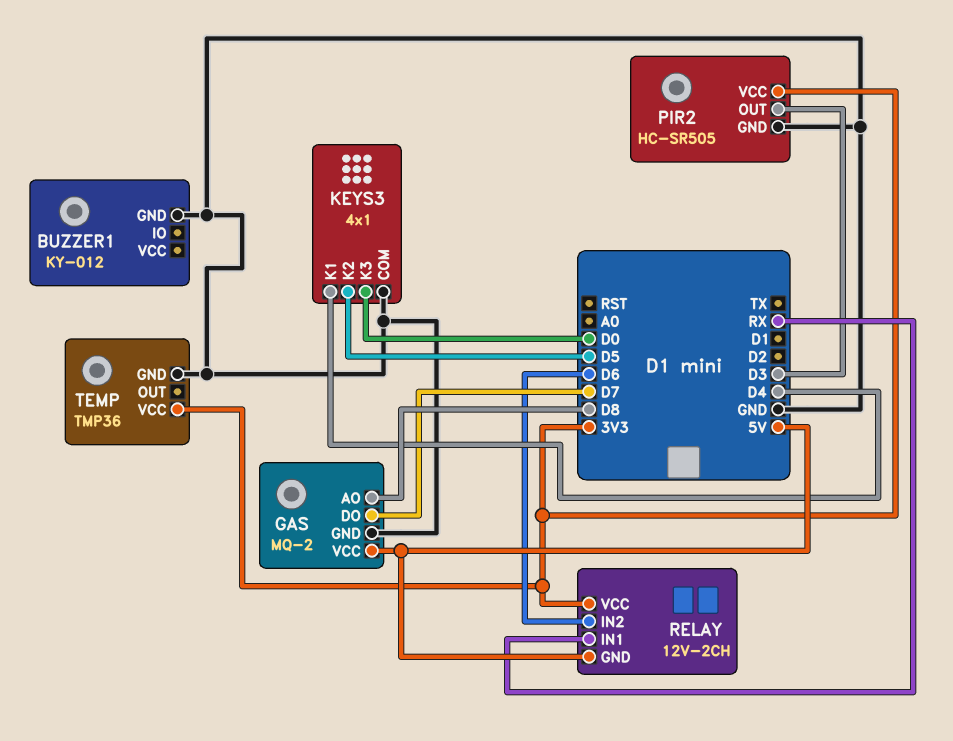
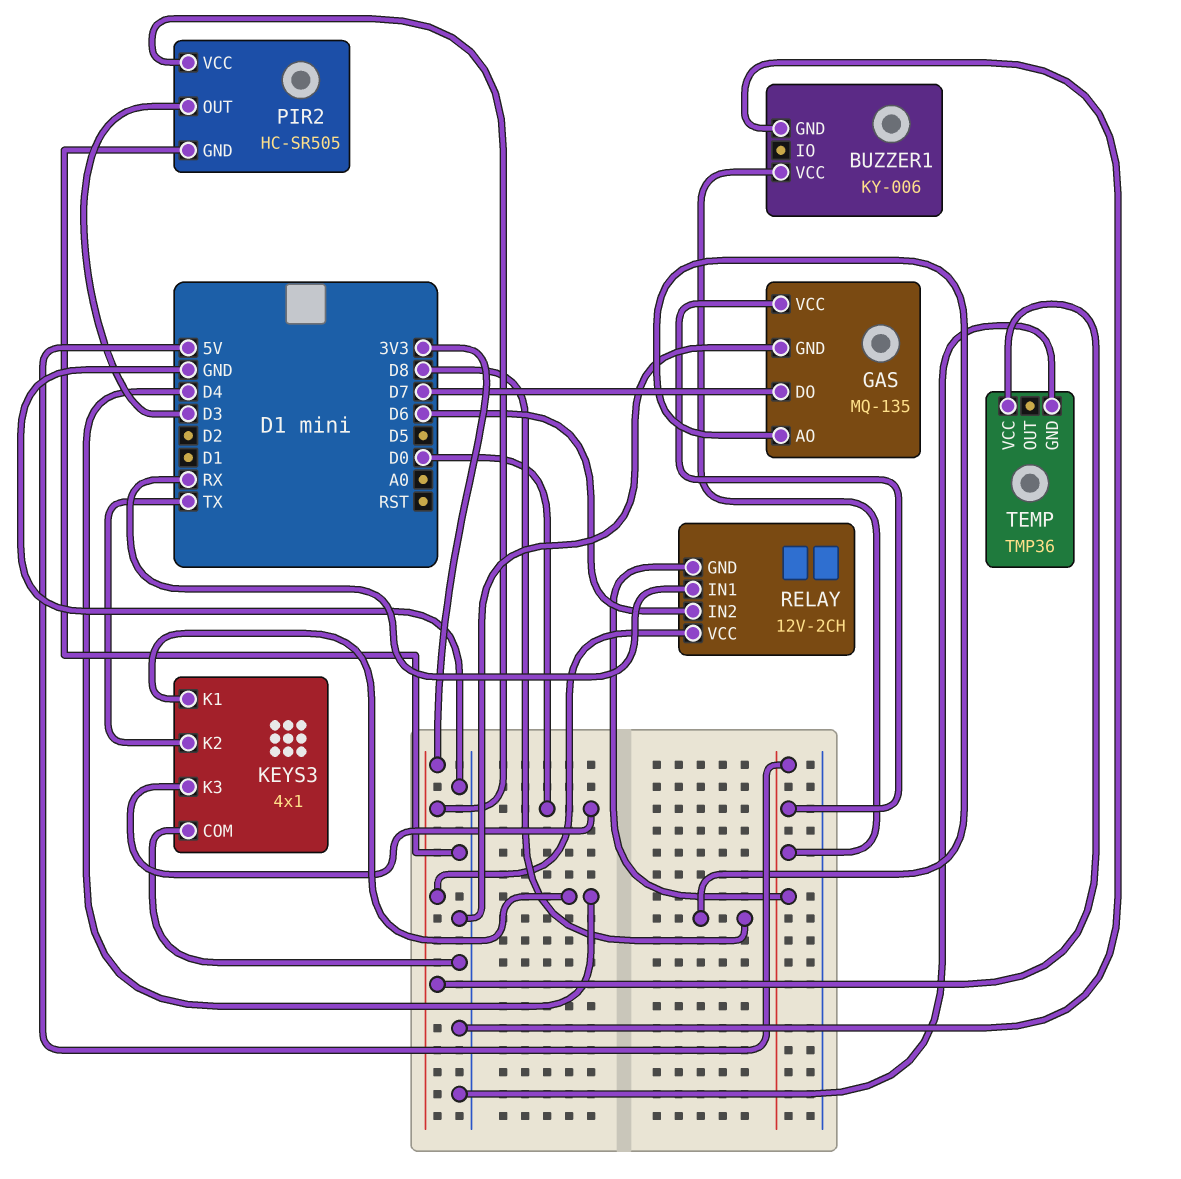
BUZZER1: KY-012 -> KY-006
BUZZER1 pin VCC: none -> 5V
GAS: MQ-2 -> MQ-135
KEYS3 pin K2: D5 -> TX

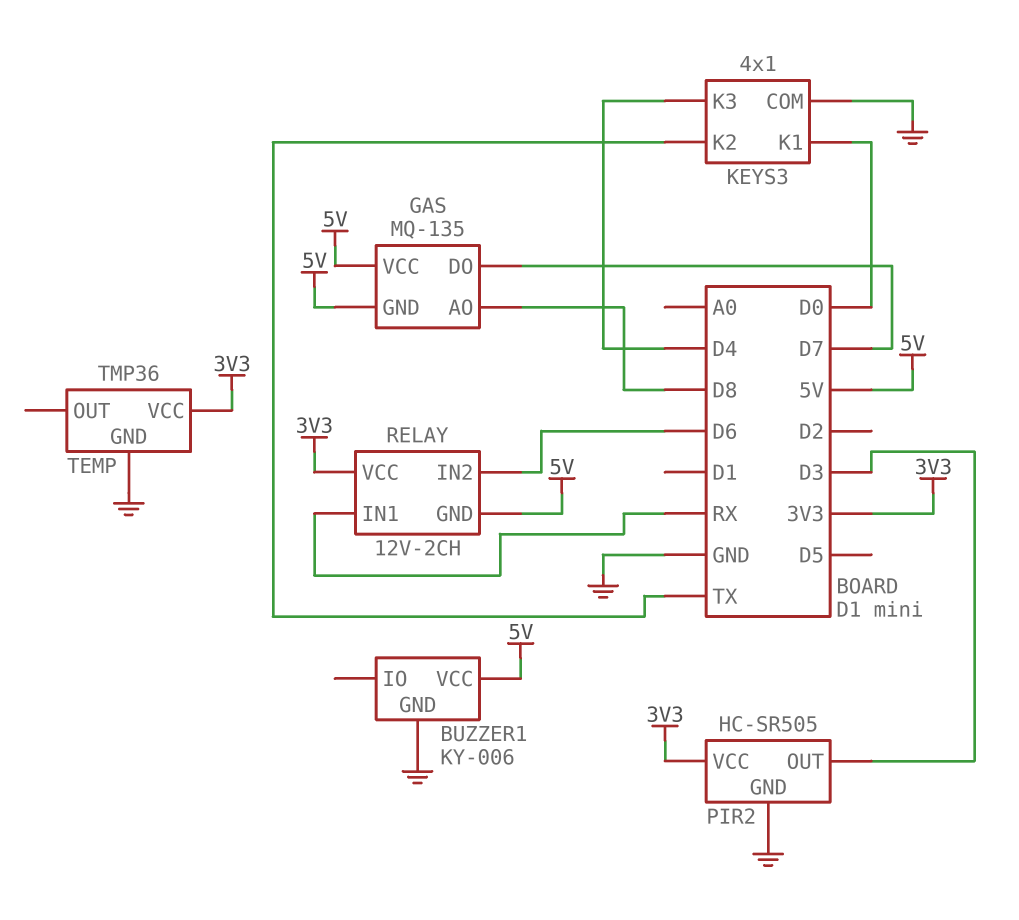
GAS pin GND: GND -> 5V
KEYS3 pin K1: D4 -> D0
KEYS3 pin K3: D0 -> D4

